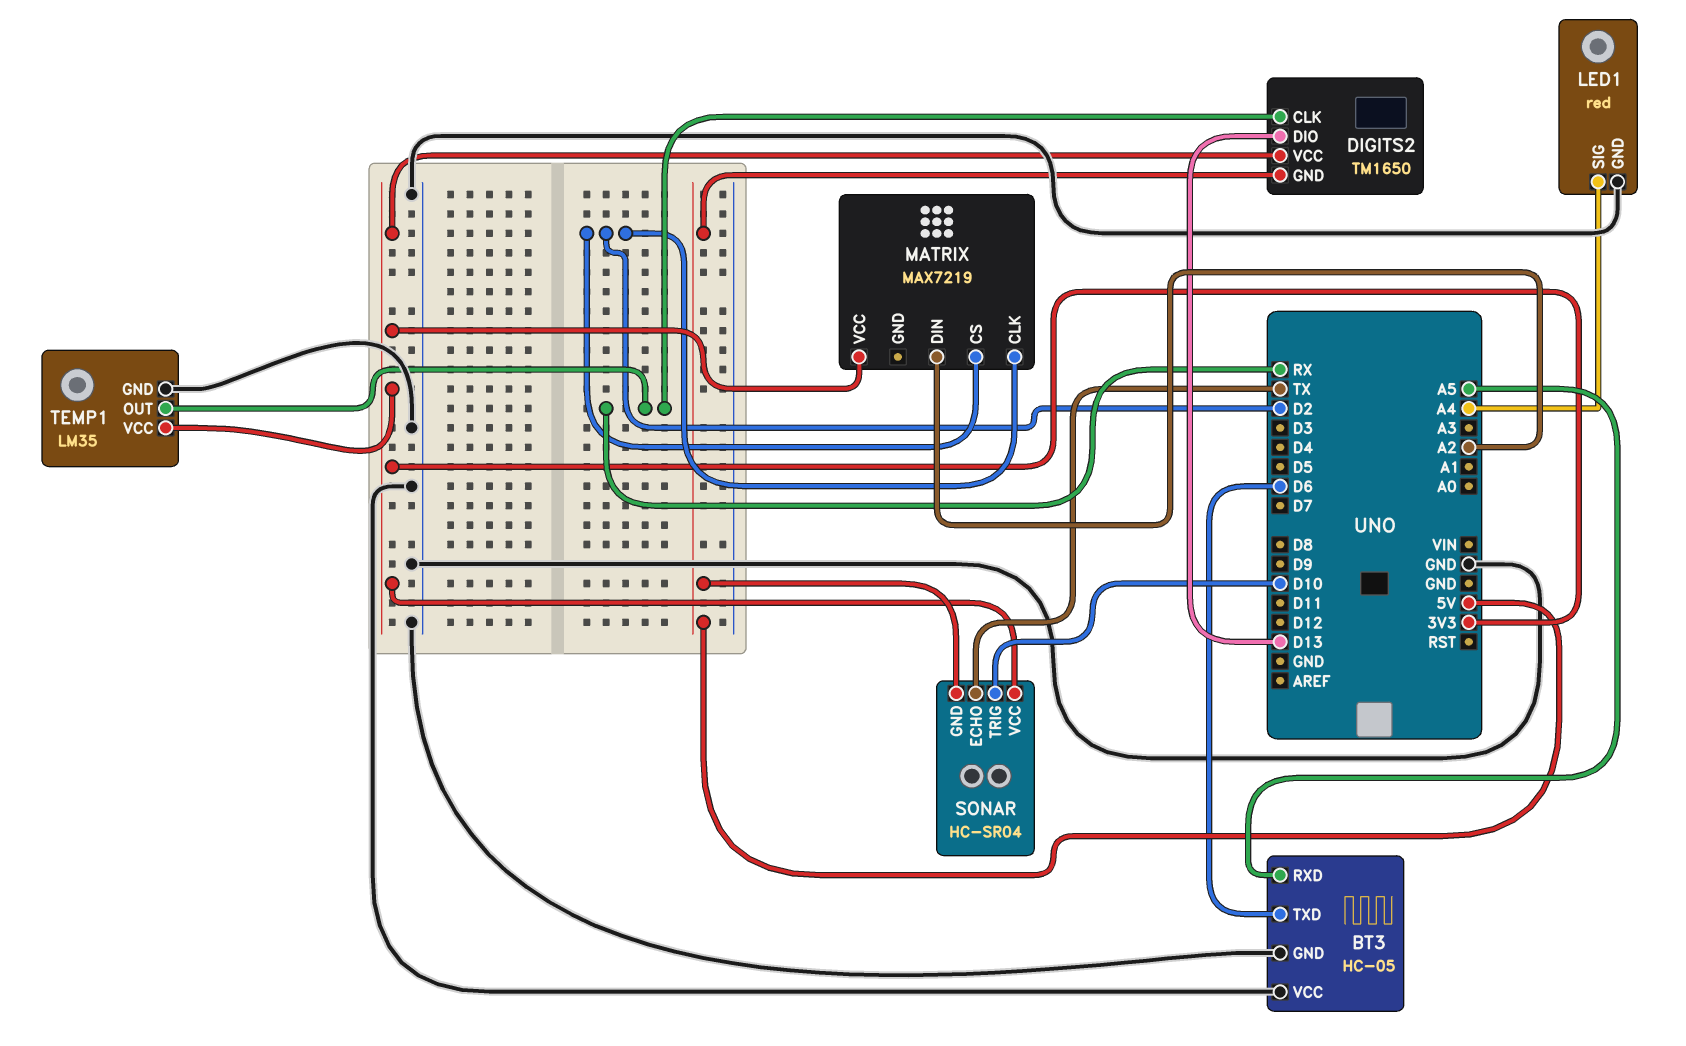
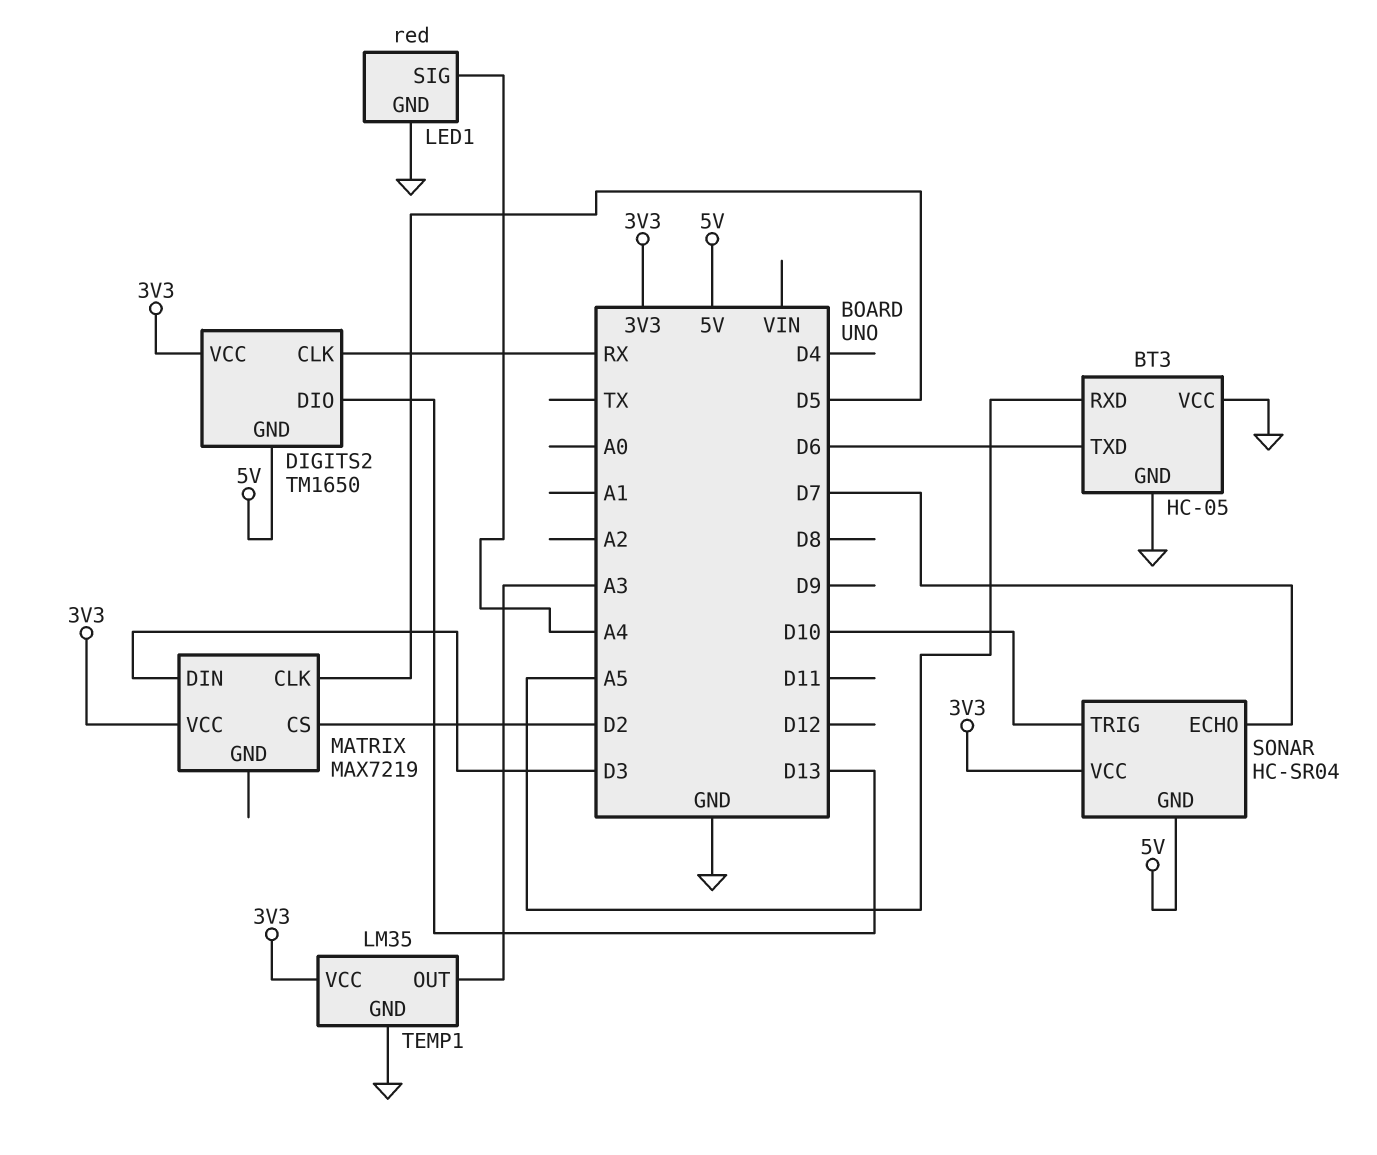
MATRIX pin CLK: D2 -> D5
MATRIX pin DIN: A2 -> D3
SONAR pin ECHO: TX -> D7
TEMP1 pin OUT: RX -> A3

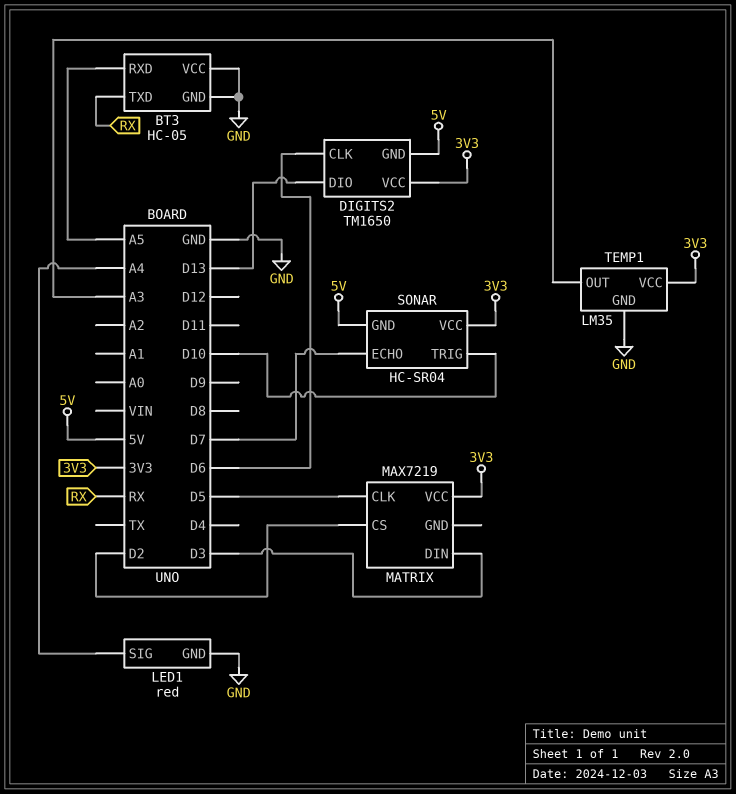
BT3 pin TXD: D6 -> RX
DIGITS2 pin CLK: RX -> D6

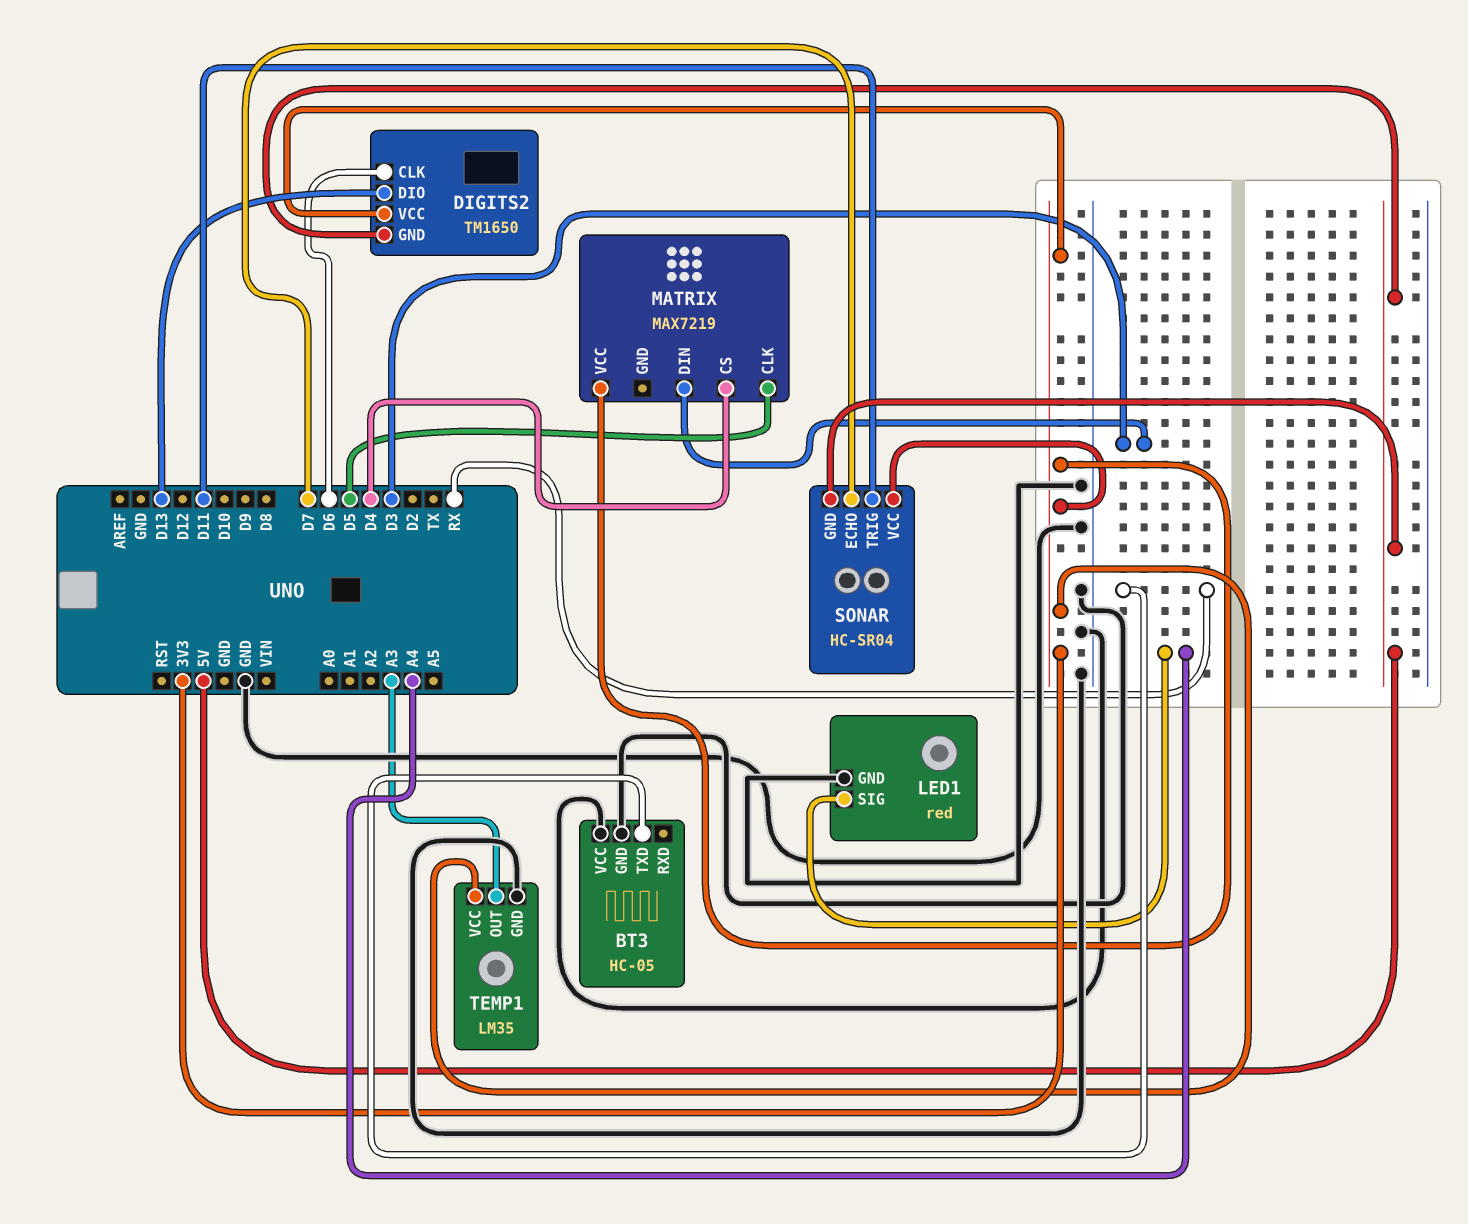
BT3 pin RXD: A5 -> none
MATRIX pin CS: D2 -> D4
SONAR pin TRIG: D10 -> D11

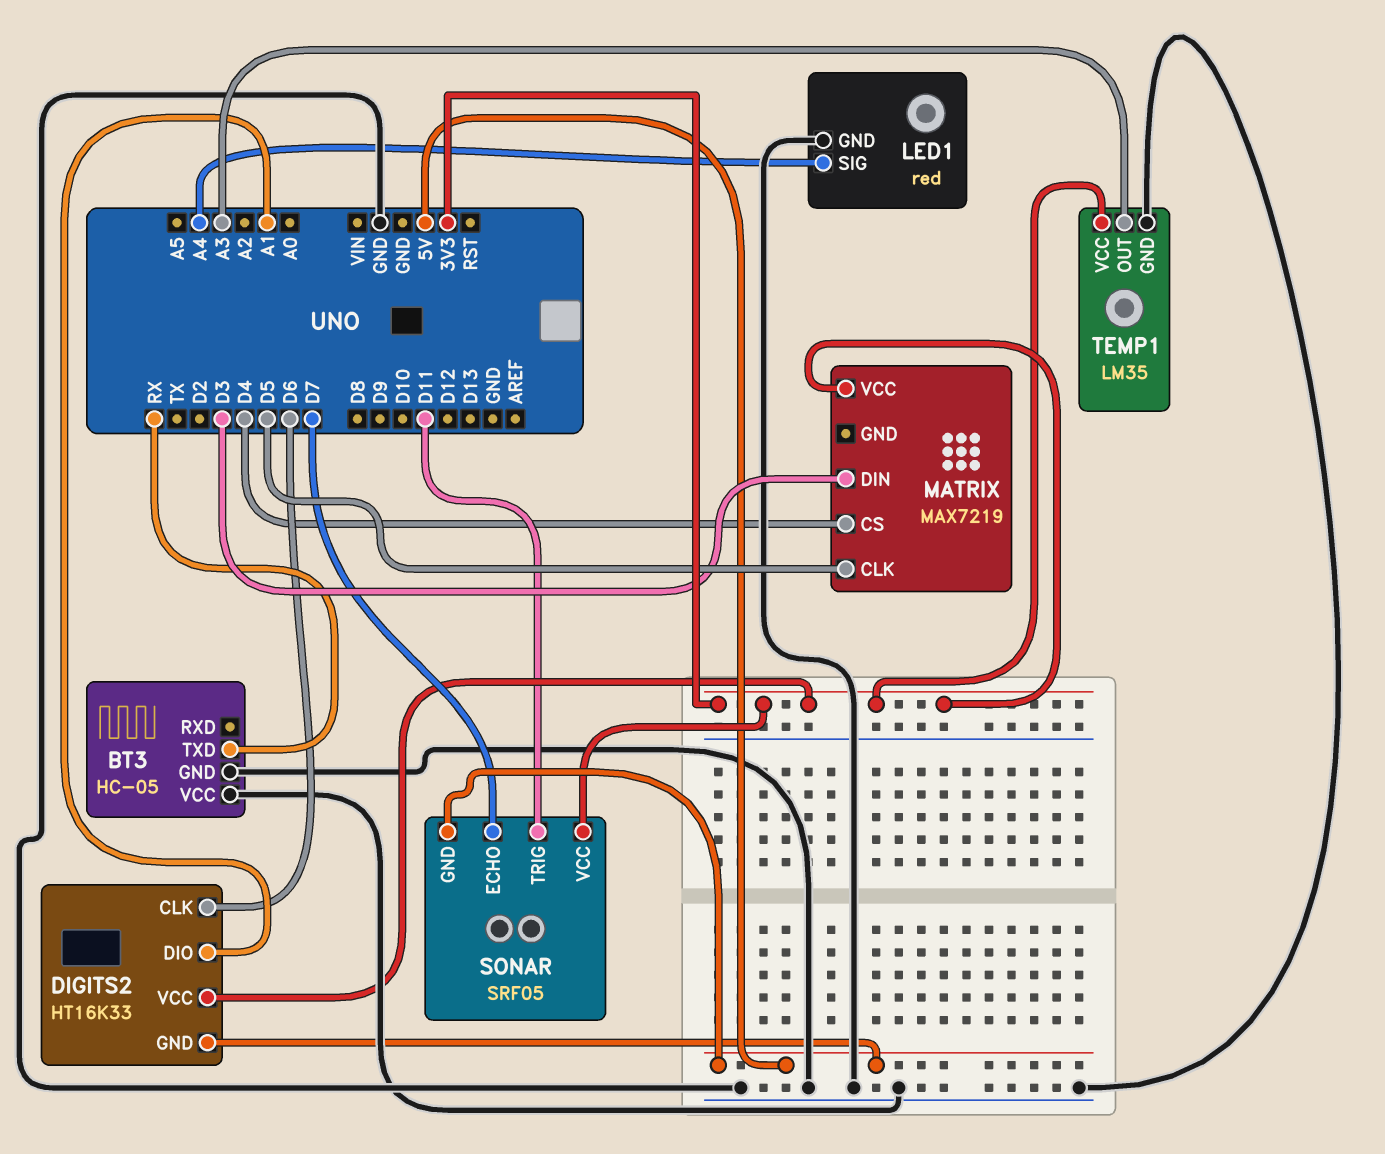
DIGITS2: TM1650 -> HT16K33
DIGITS2 pin DIO: D13 -> A1
SONAR: HC-SR04 -> SRF05

